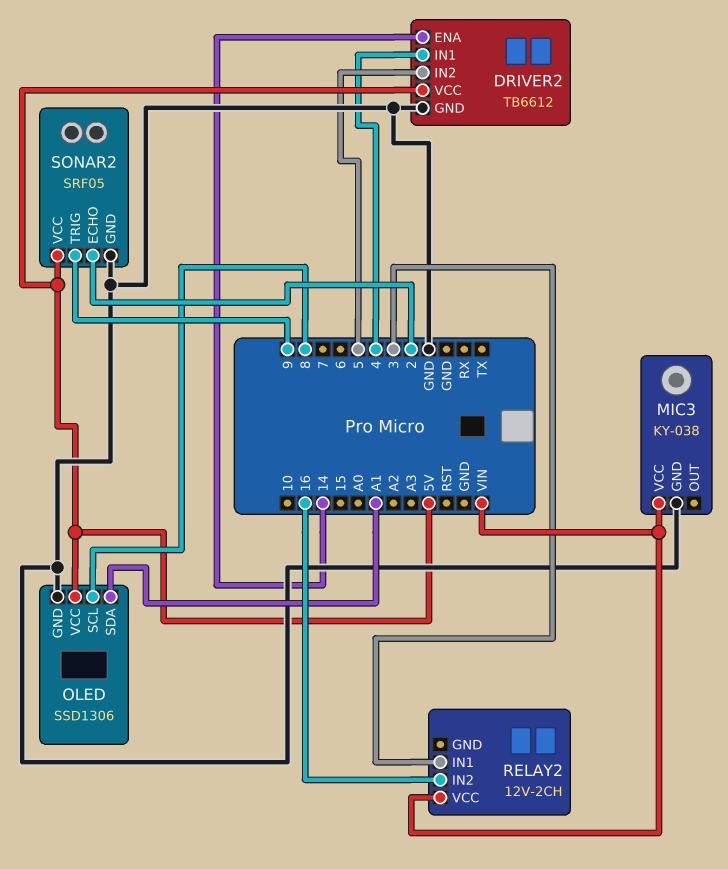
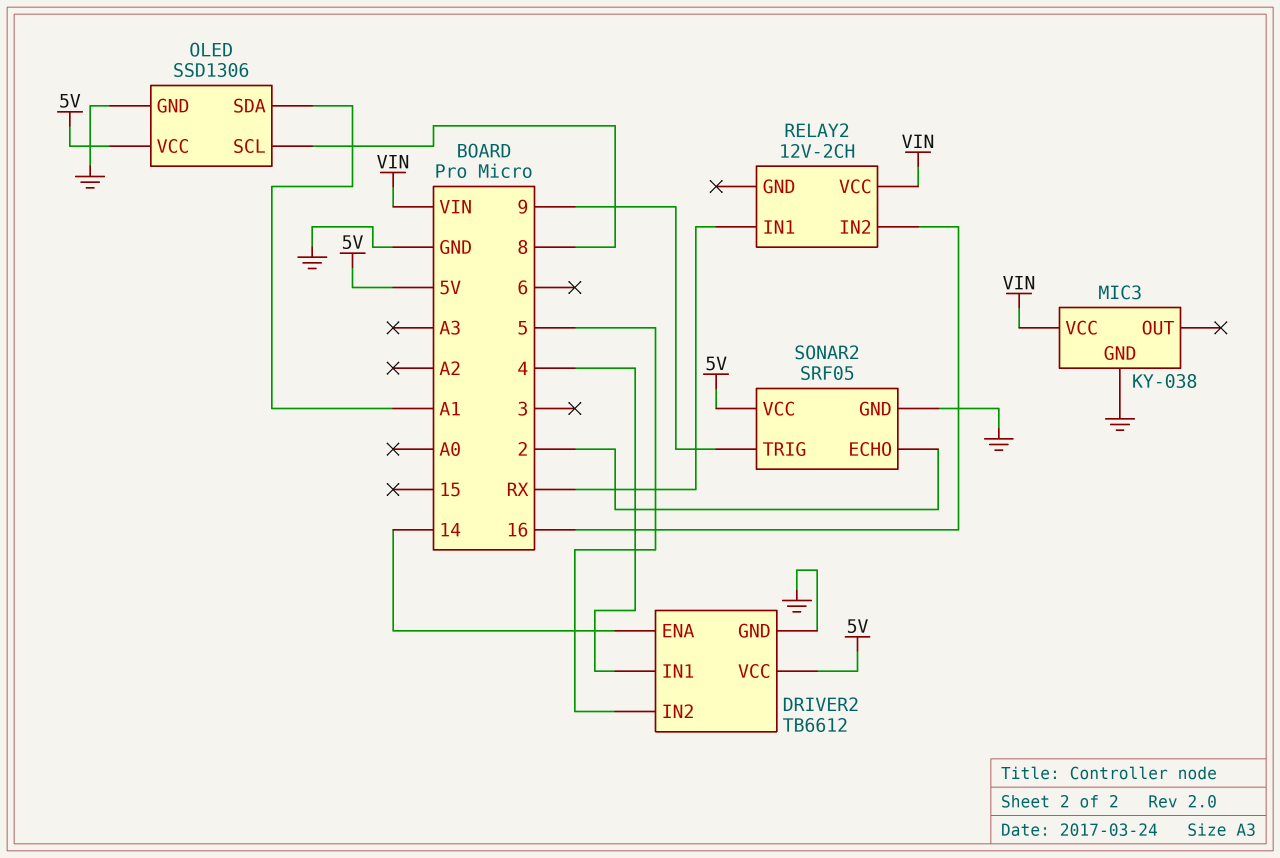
RELAY2 pin IN1: 3 -> RX

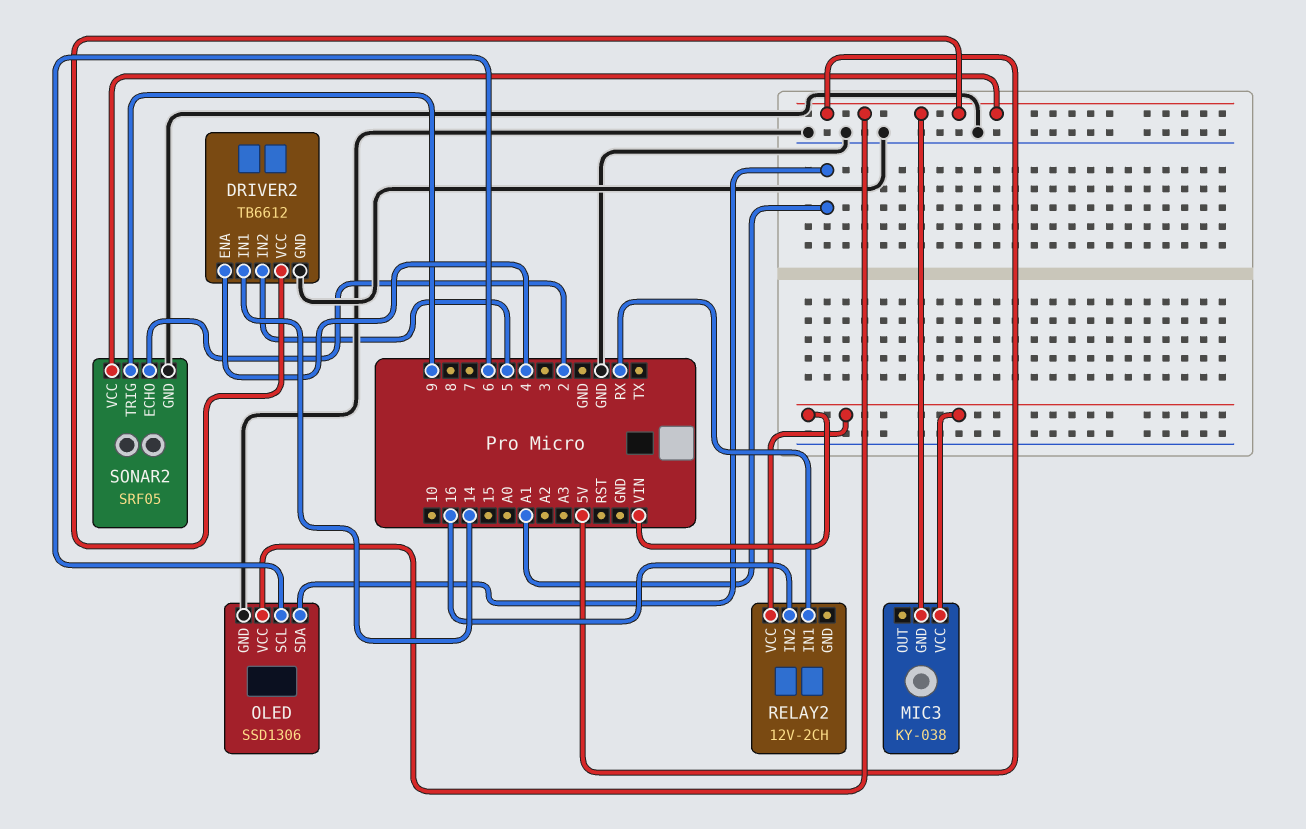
DRIVER2 pin ENA: 14 -> 4
DRIVER2 pin IN1: 4 -> 14
MIC3 pin GND: GND -> 5V
OLED pin SCL: 8 -> 6

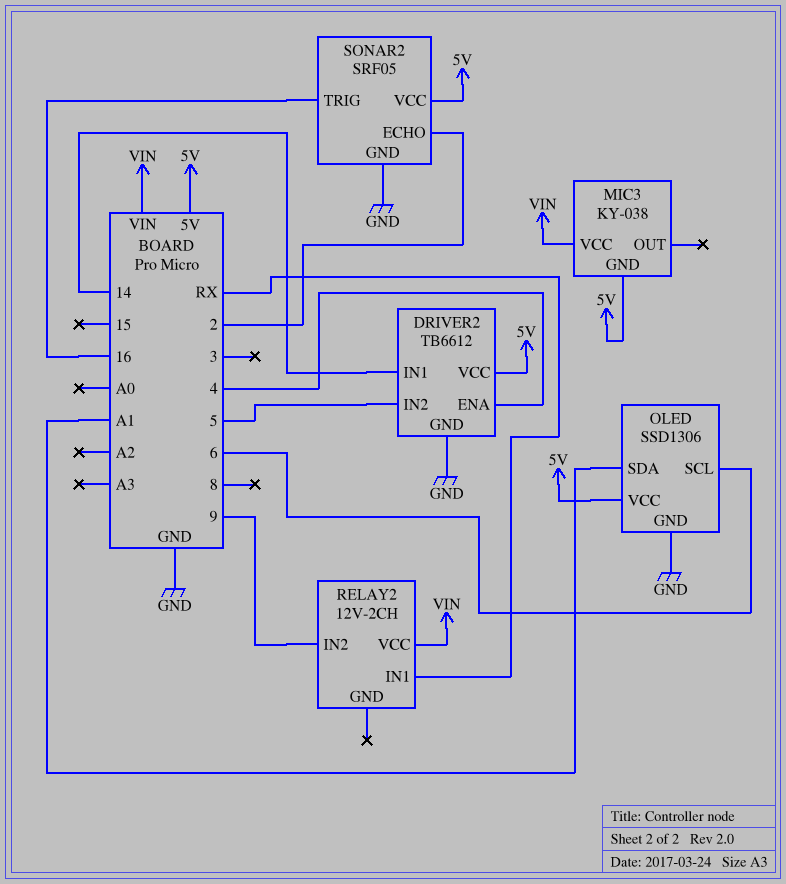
RELAY2 pin IN2: 16 -> 9
SONAR2 pin TRIG: 9 -> 16

